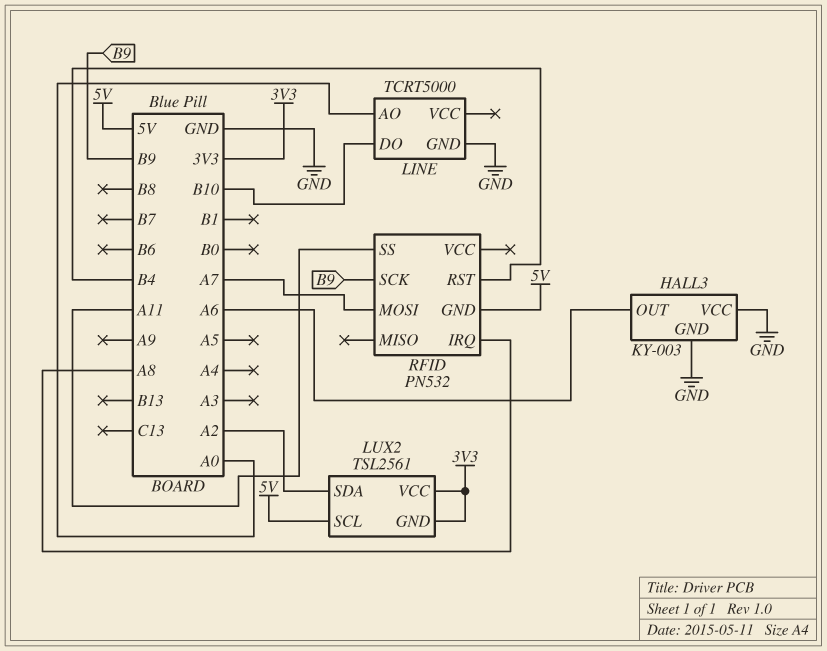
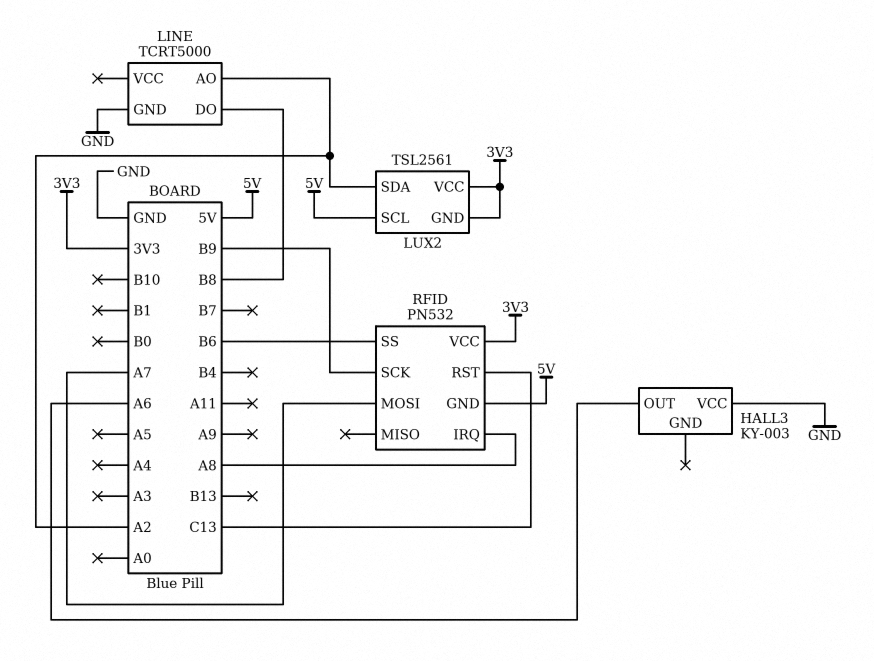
HALL3 pin GND: GND -> none
LINE pin AO: A0 -> A2
LINE pin DO: B10 -> B8
RFID pin RST: B4 -> C13
RFID pin SS: A11 -> B6
RFID pin VCC: none -> 3V3

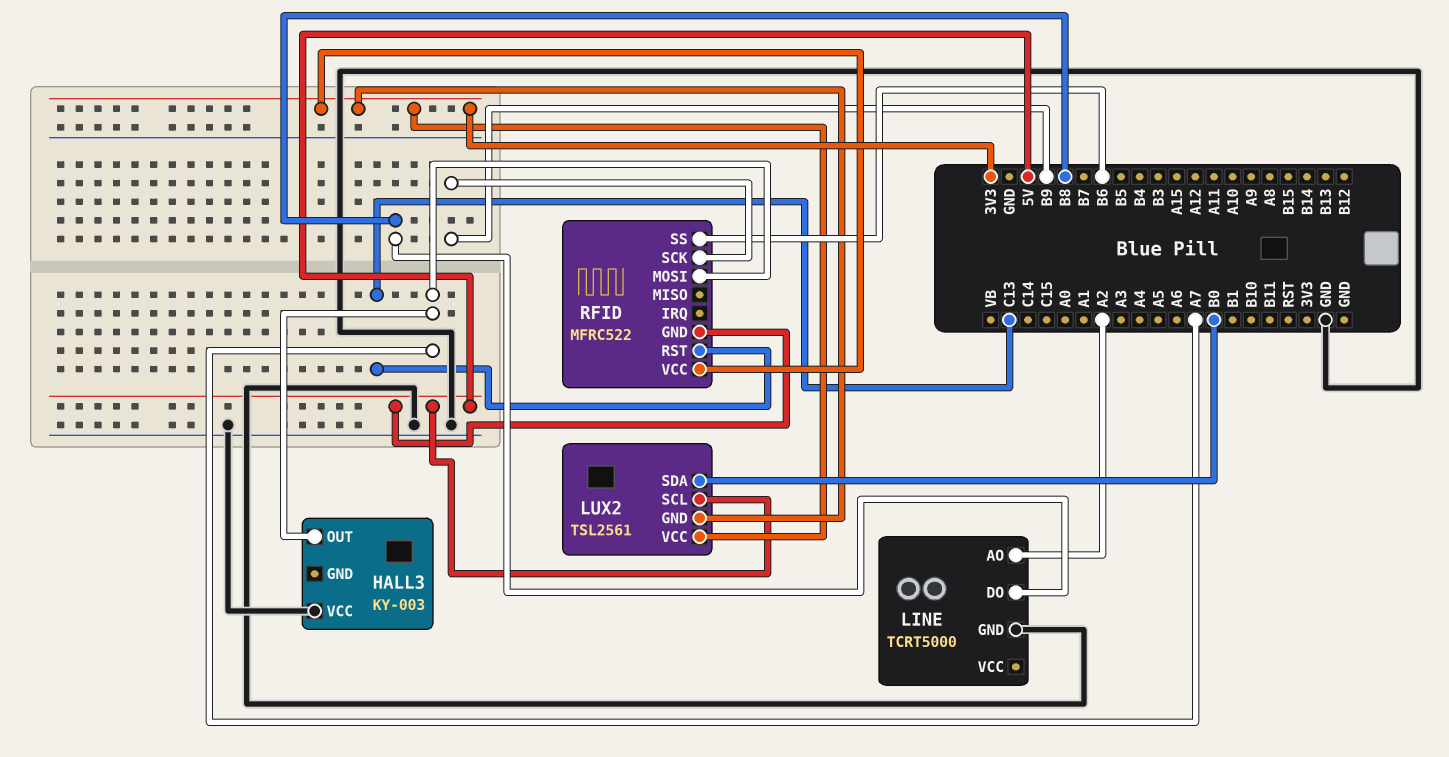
HALL3 pin OUT: A6 -> A7
LUX2 pin SDA: A2 -> B0
RFID: PN532 -> MFRC522
RFID pin IRQ: A8 -> none

